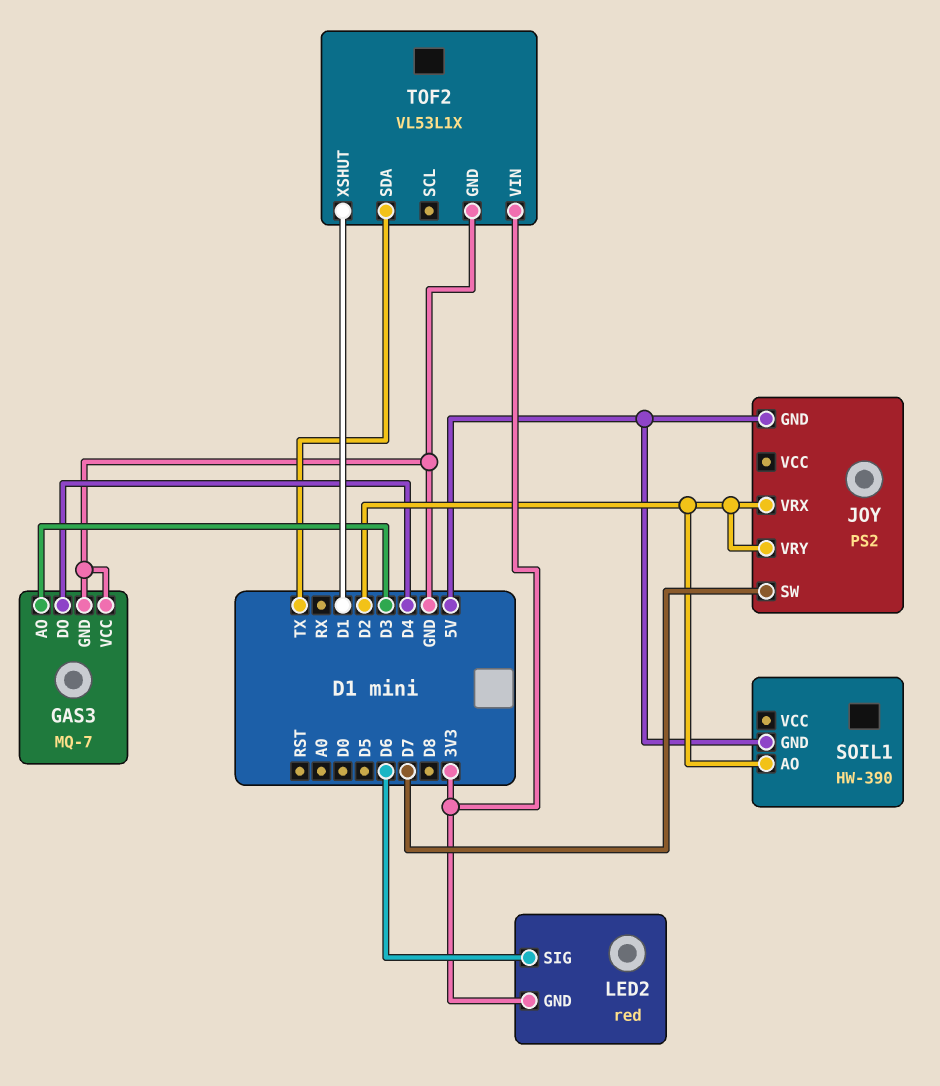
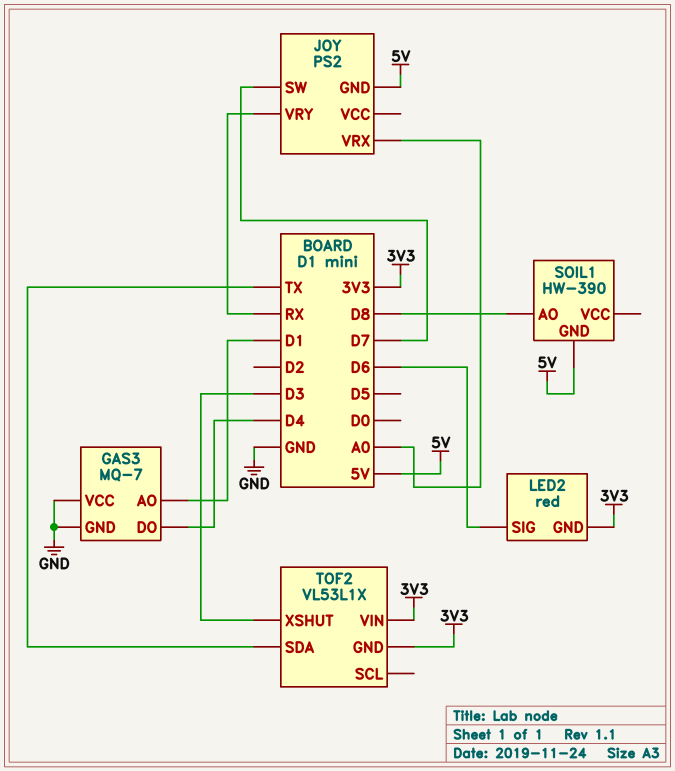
GAS3 pin AO: D3 -> D1
JOY pin VRX: D2 -> A0
JOY pin VRY: D2 -> RX
SOIL1 pin AO: D2 -> D8
TOF2 pin GND: GND -> 3V3
TOF2 pin XSHUT: D1 -> D3

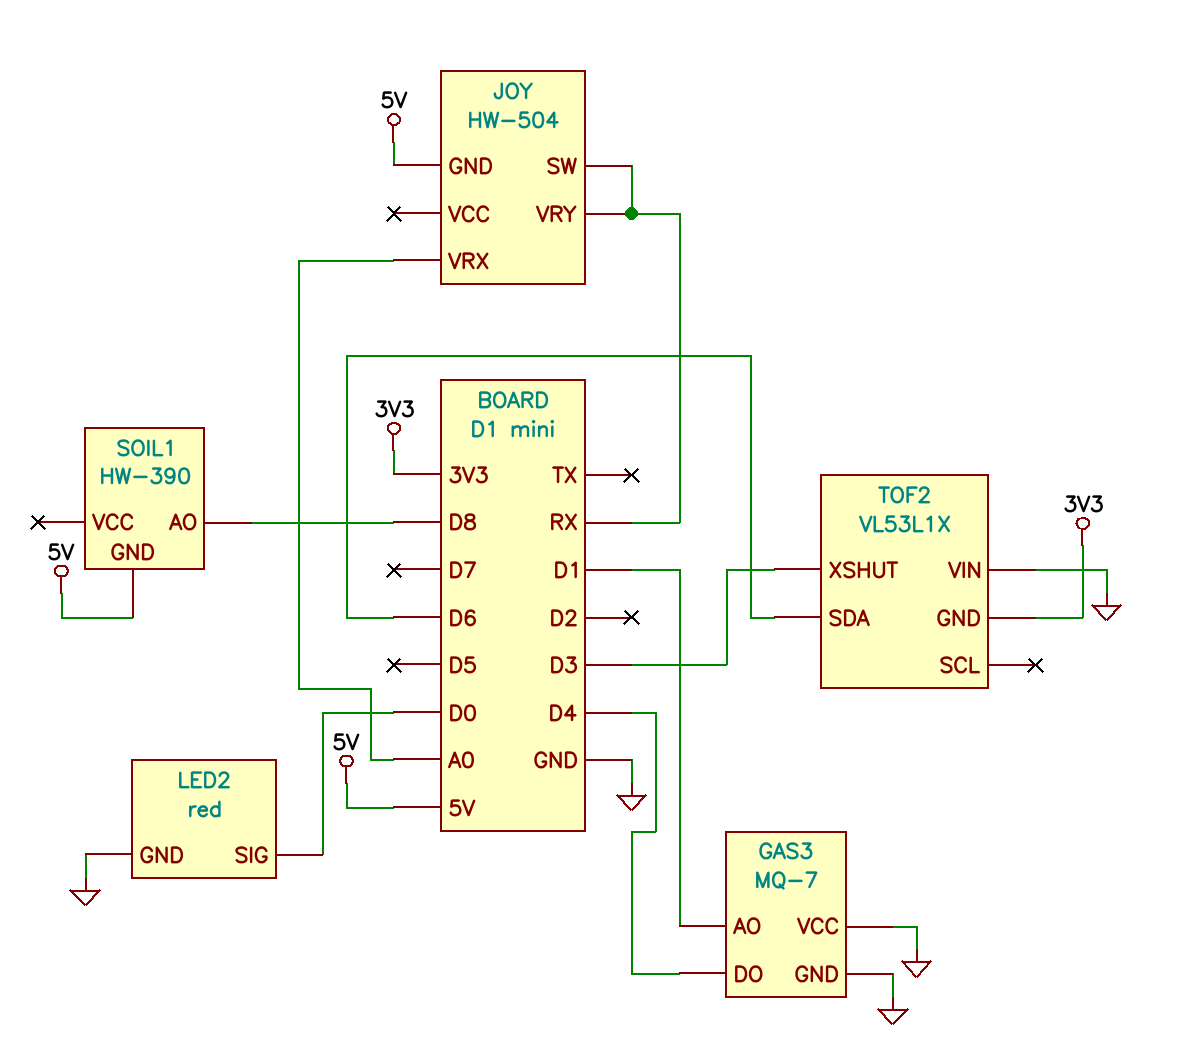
JOY: PS2 -> HW-504
JOY pin SW: D7 -> RX
LED2 pin GND: 3V3 -> GND
LED2 pin SIG: D6 -> D0
TOF2 pin SDA: TX -> D6
TOF2 pin VIN: 3V3 -> GND

